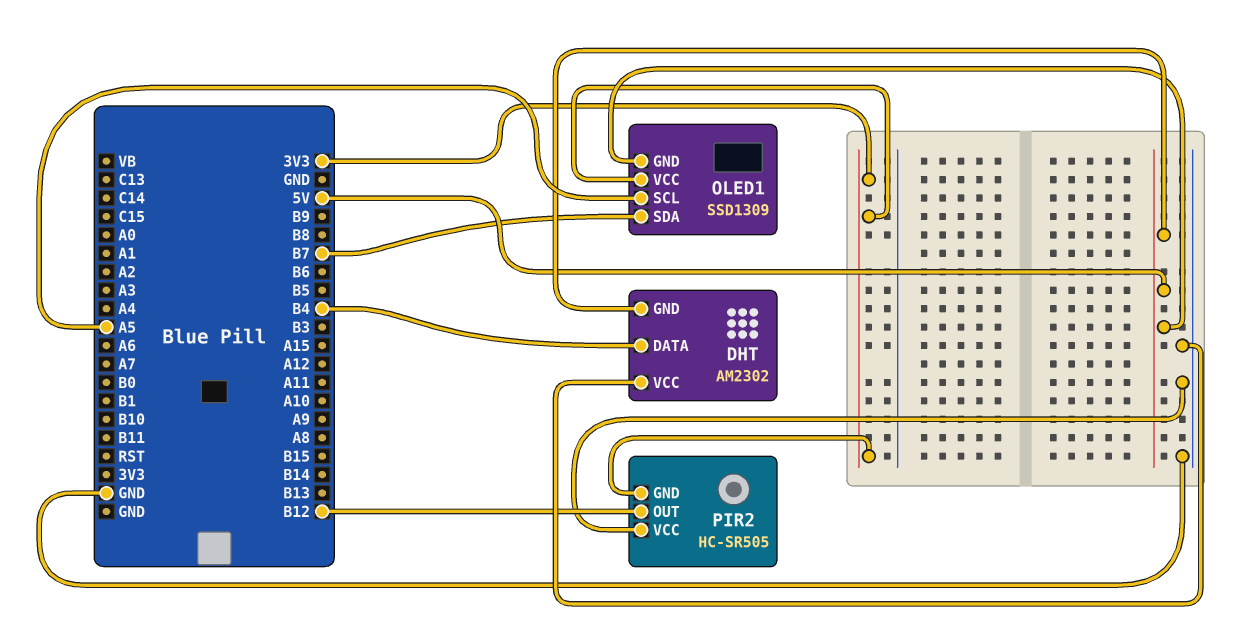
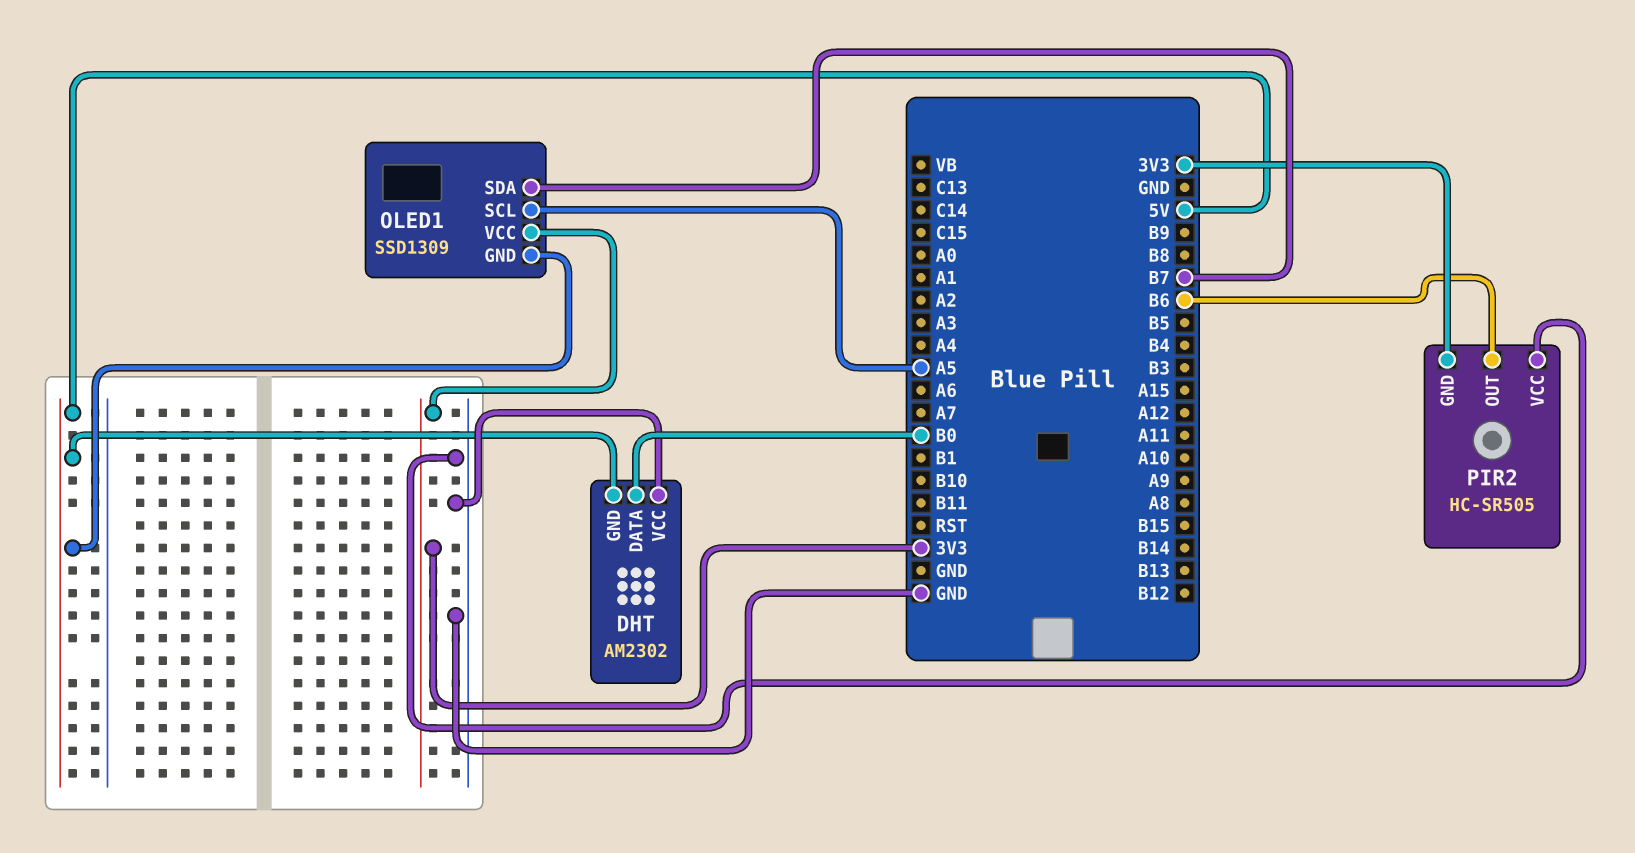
DHT pin DATA: B4 -> B0
PIR2 pin OUT: B12 -> B6

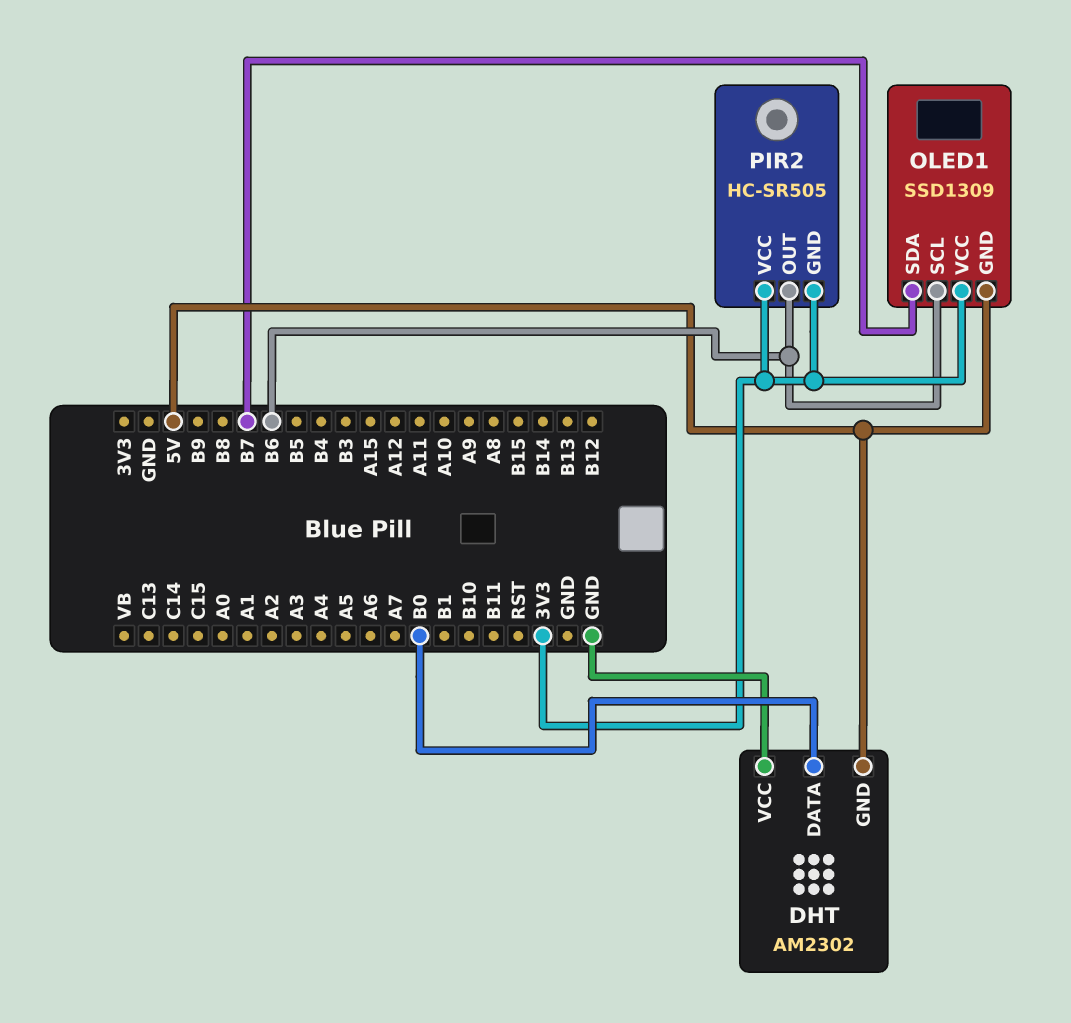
OLED1 pin SCL: A5 -> B6
PIR2 pin VCC: GND -> 3V3

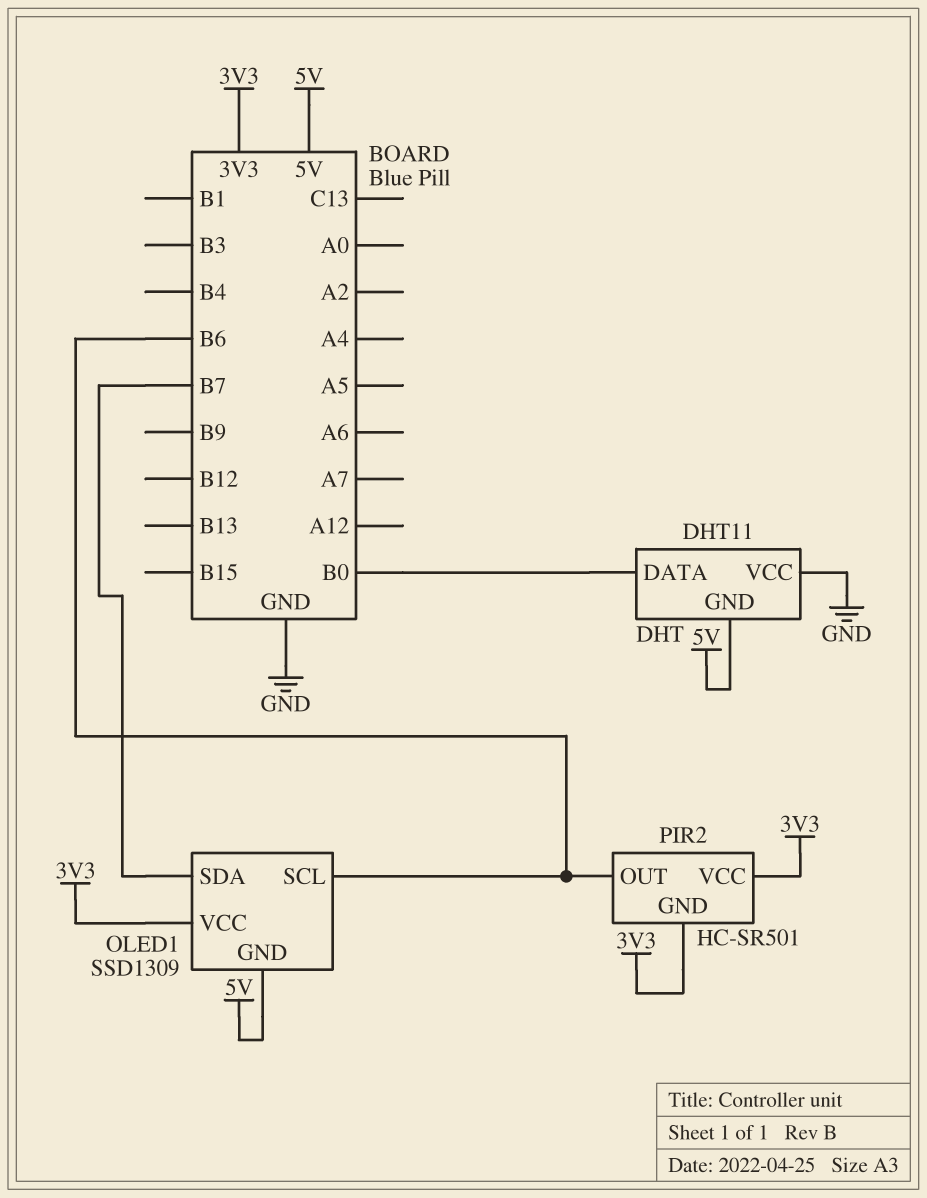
DHT: AM2302 -> DHT11
PIR2: HC-SR505 -> HC-SR501

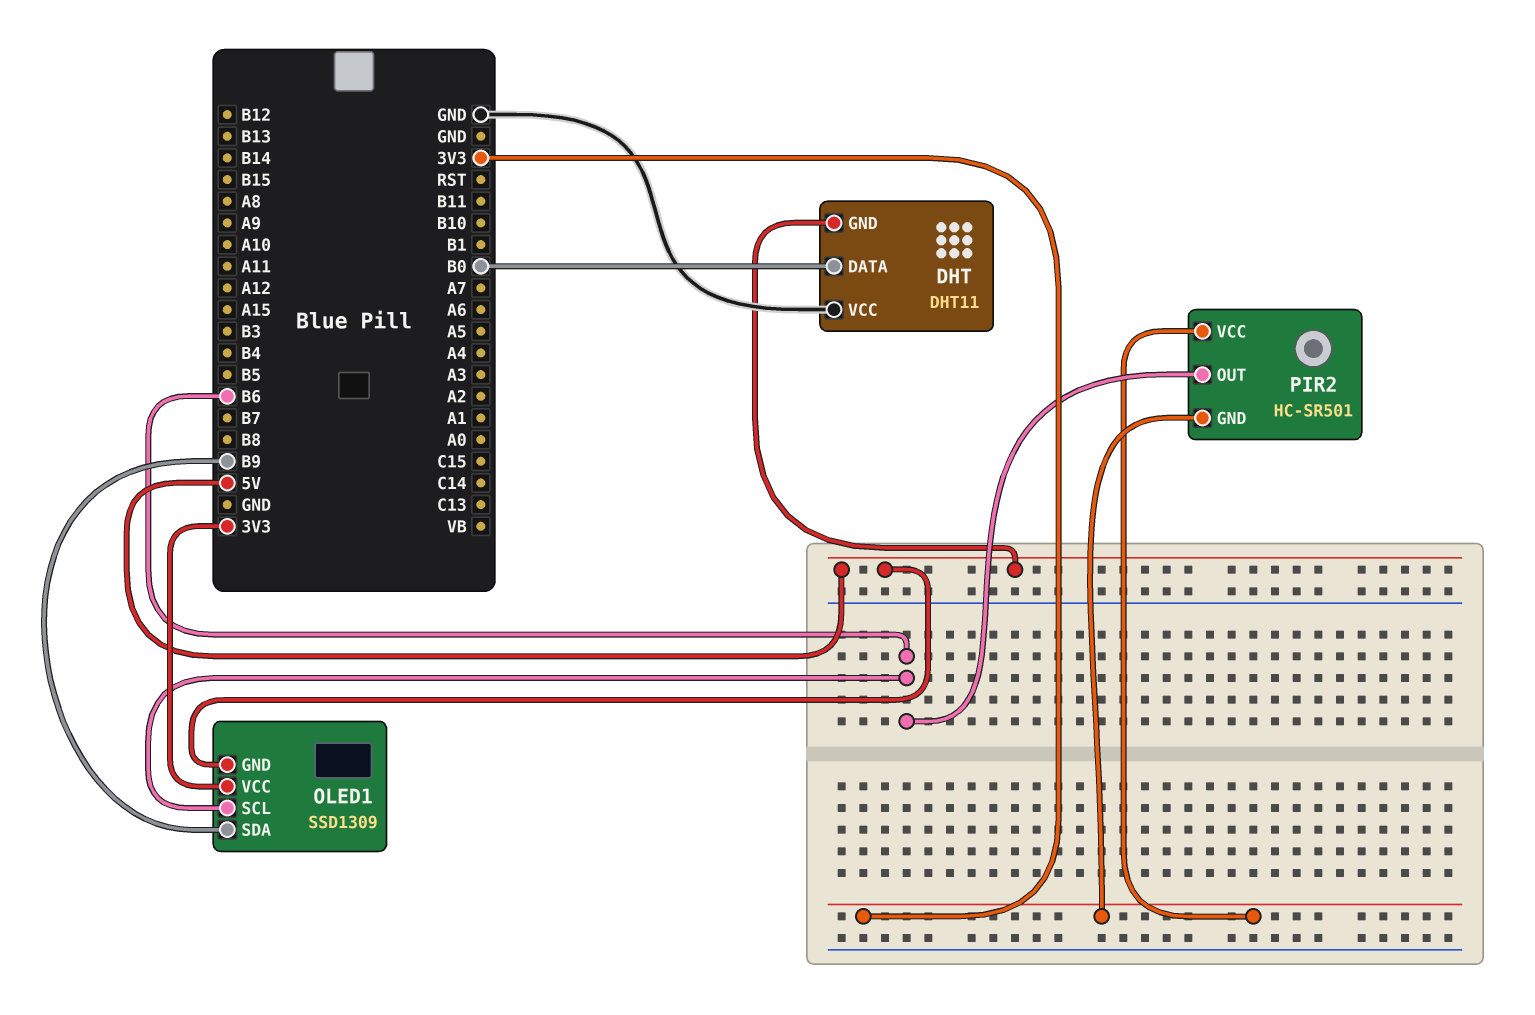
OLED1 pin SDA: B7 -> B9

